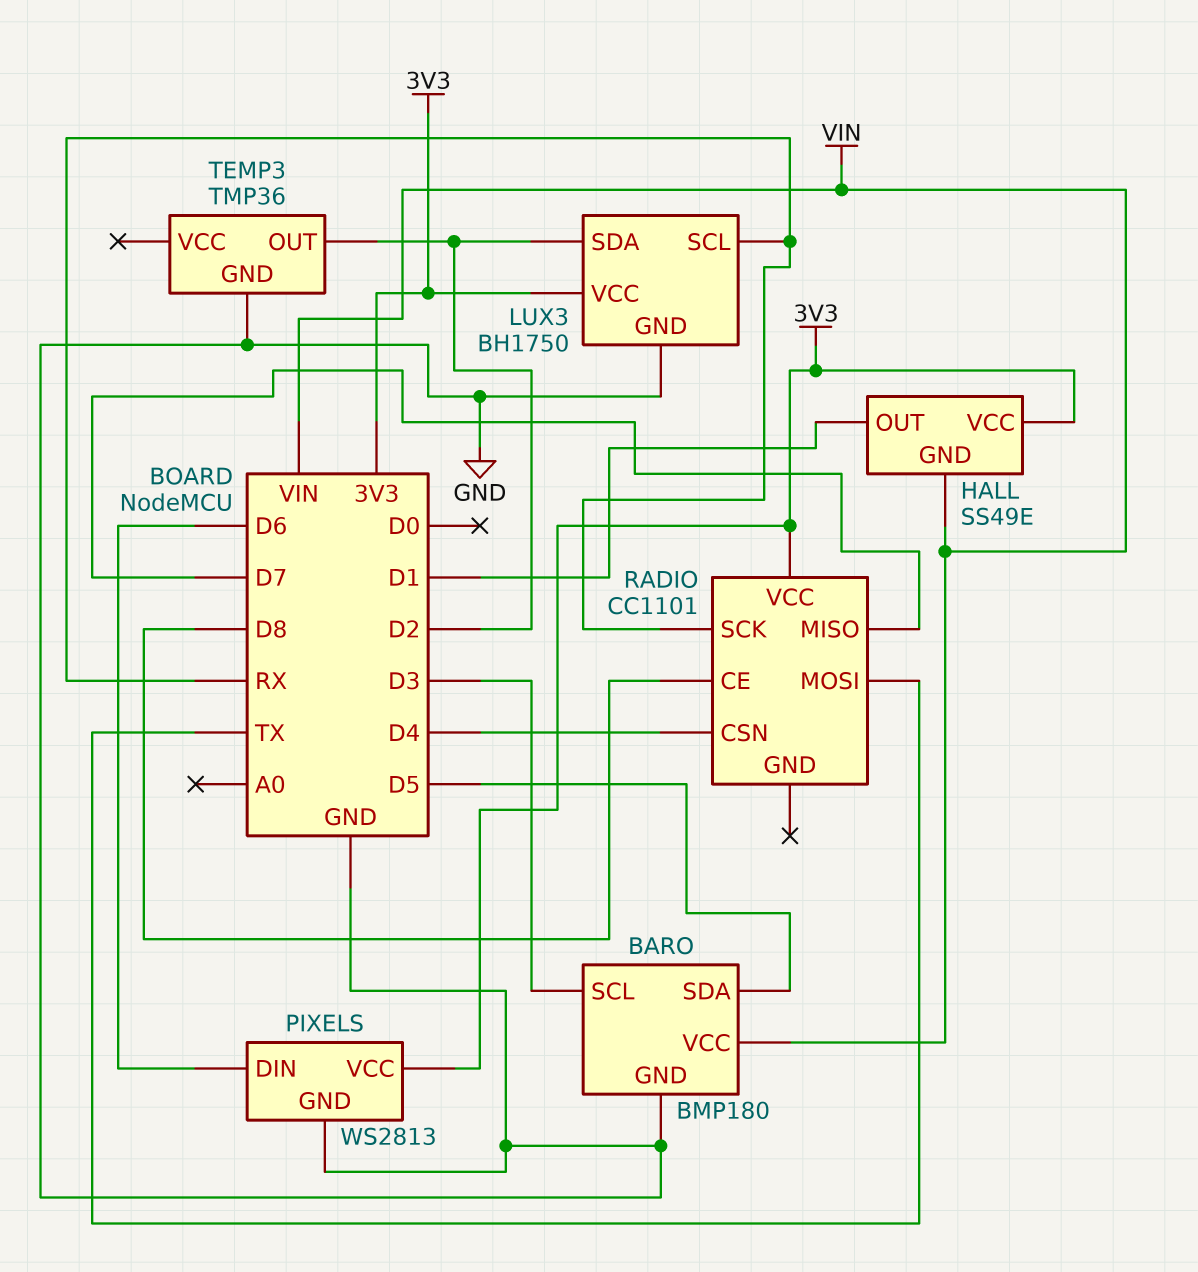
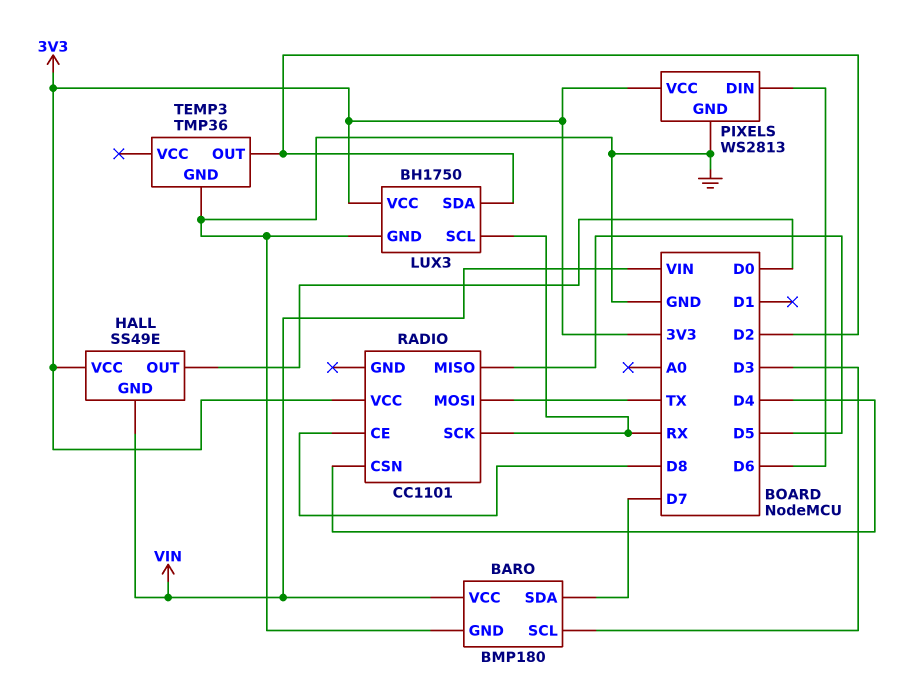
BARO pin SDA: D5 -> D7
HALL pin OUT: D1 -> D0
RADIO pin MISO: D7 -> D5

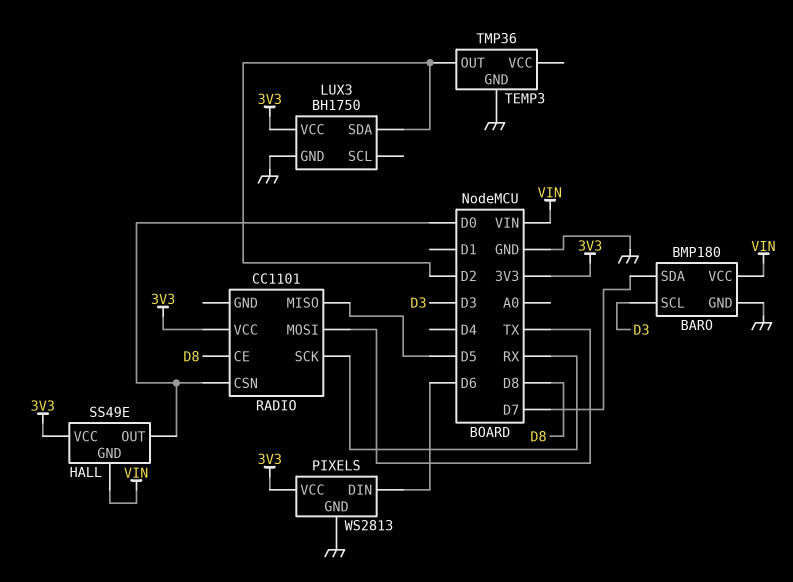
LUX3 pin SCL: RX -> none
RADIO pin CSN: D4 -> D0

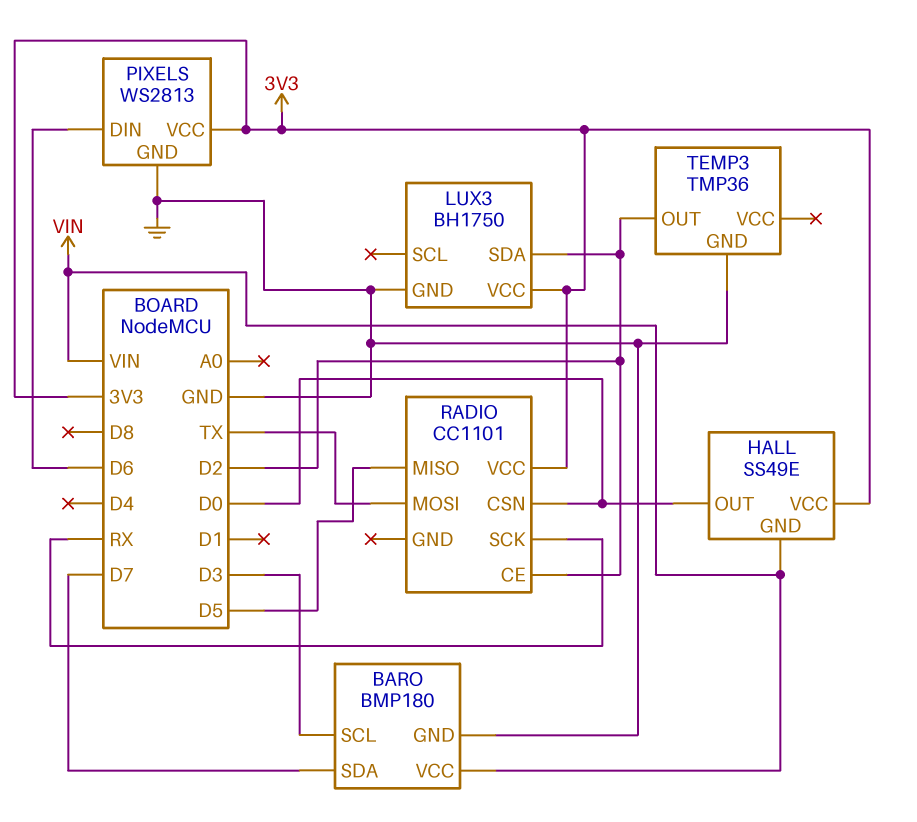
RADIO pin CE: D8 -> D2

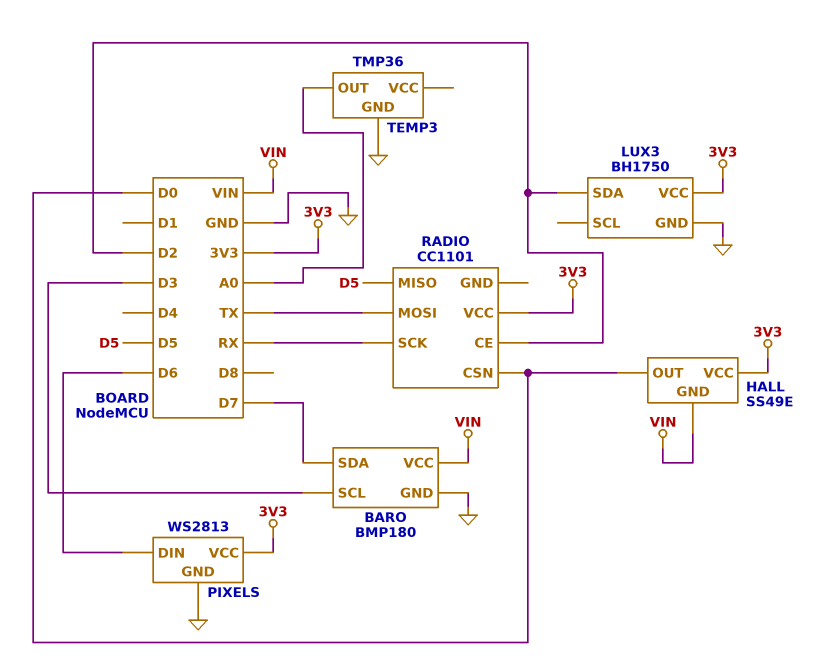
TEMP3 pin OUT: D2 -> A0

